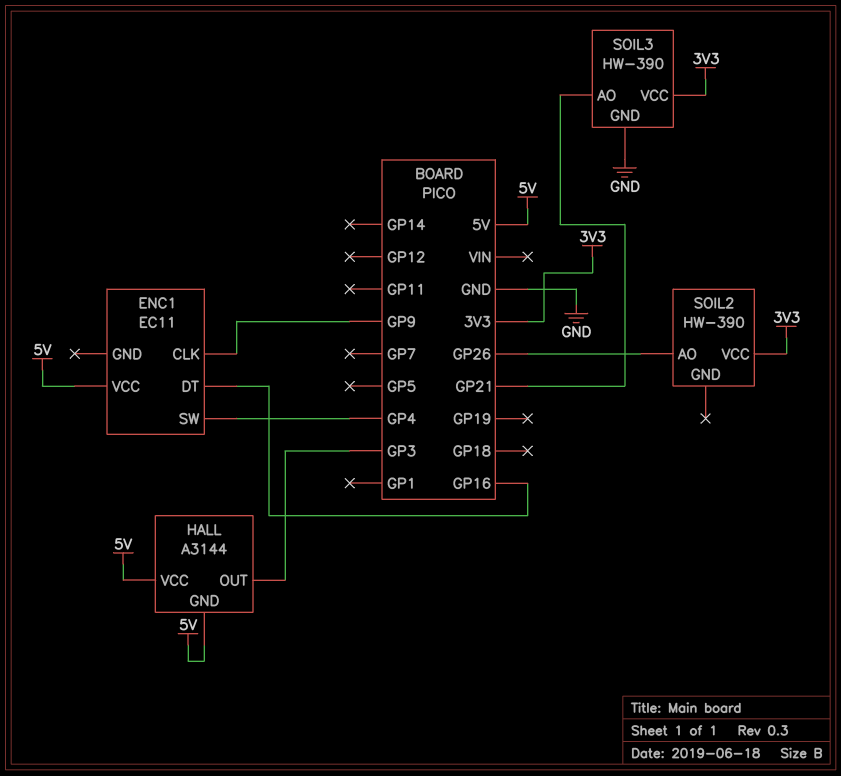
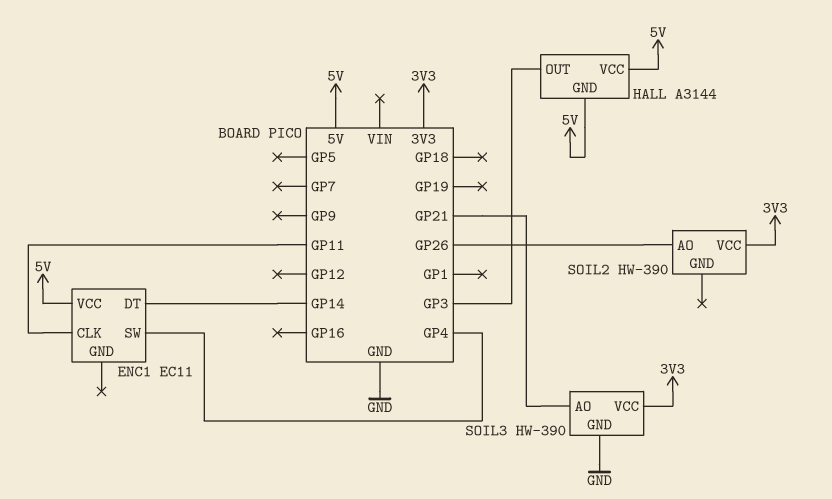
ENC1 pin CLK: GP9 -> GP11
ENC1 pin DT: GP16 -> GP14

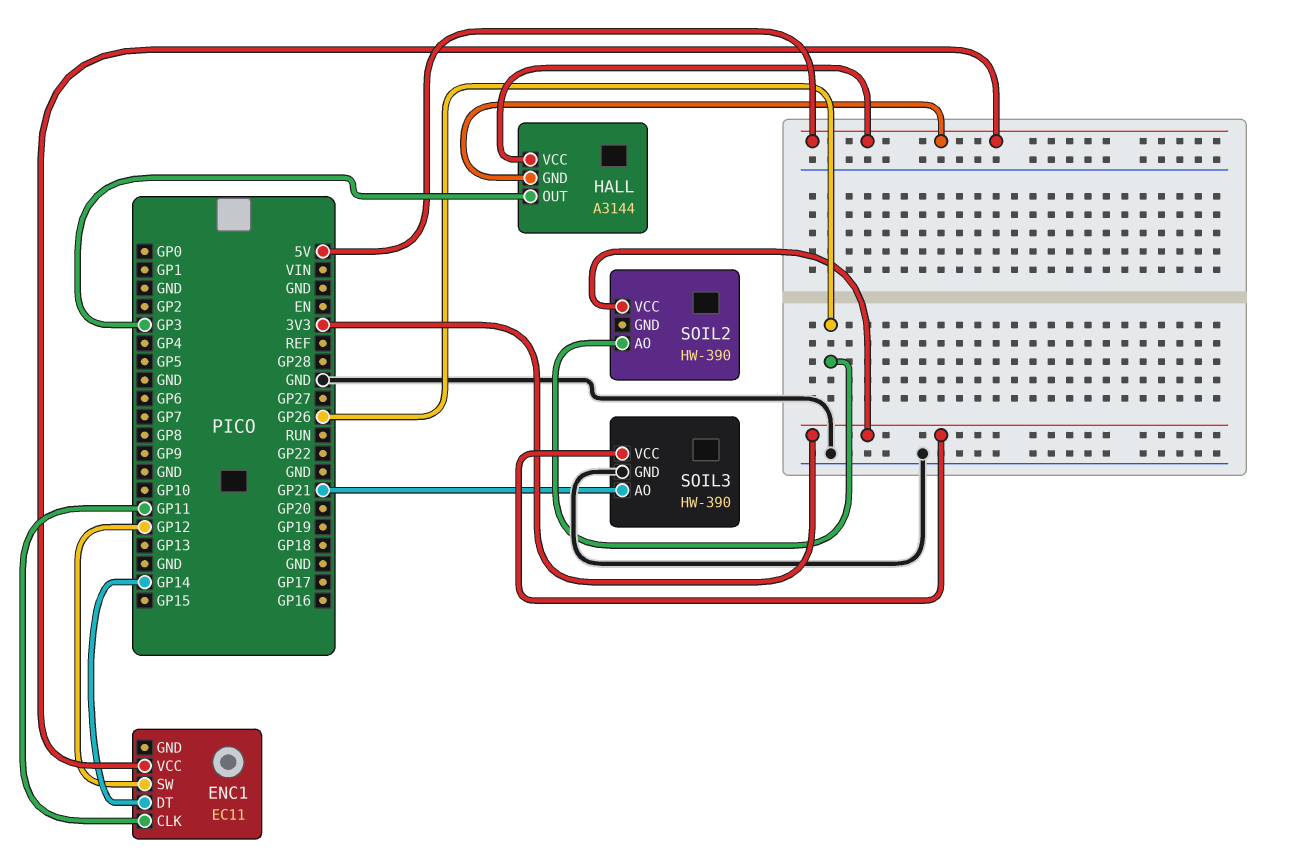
ENC1 pin SW: GP4 -> GP12

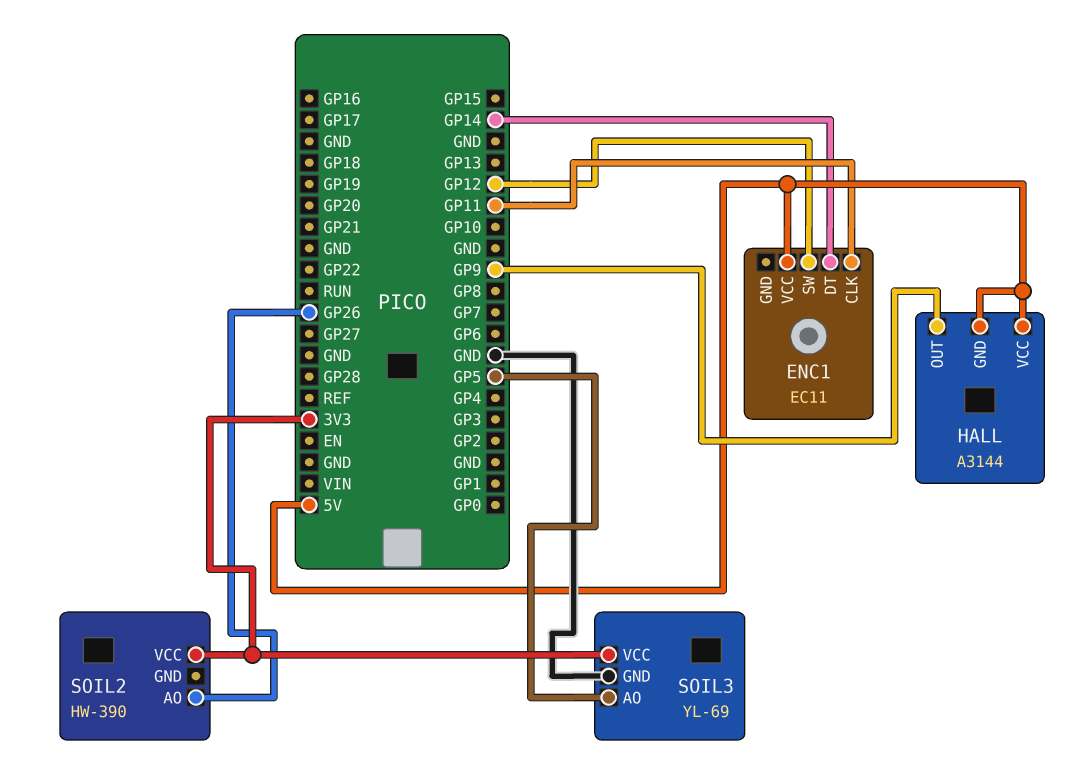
HALL pin OUT: GP3 -> GP9
SOIL3: HW-390 -> YL-69
SOIL3 pin AO: GP21 -> GP5

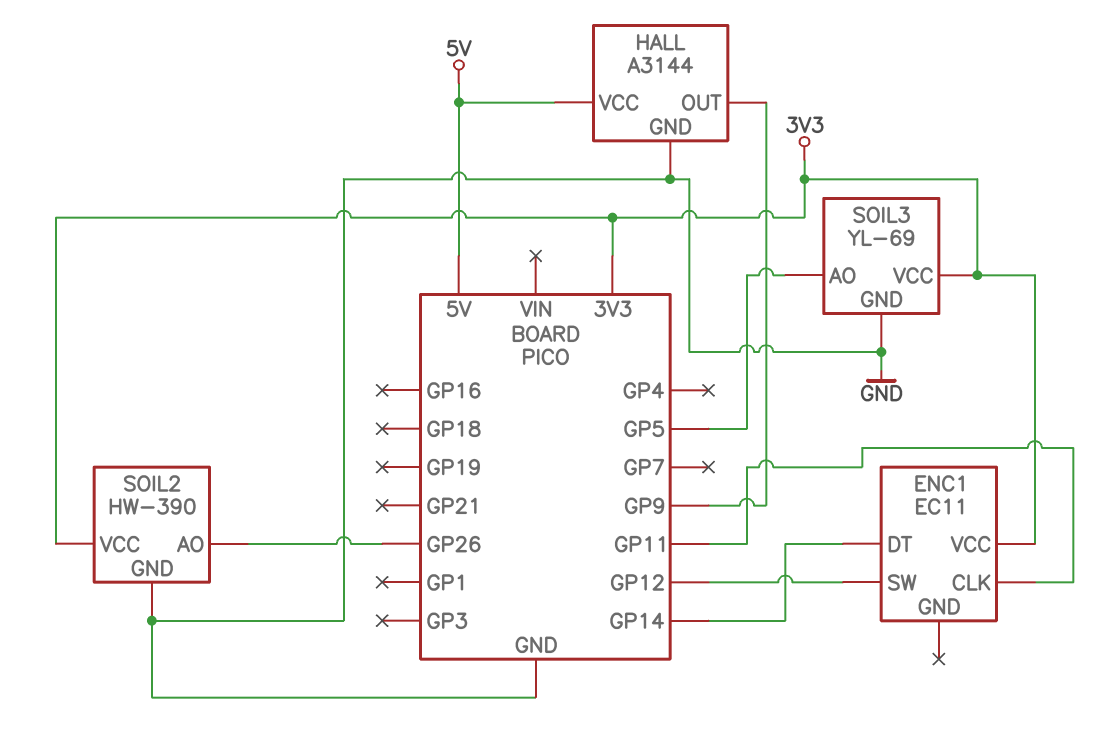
ENC1 pin VCC: 5V -> 3V3
HALL pin GND: 5V -> GND
SOIL2 pin GND: none -> GND

